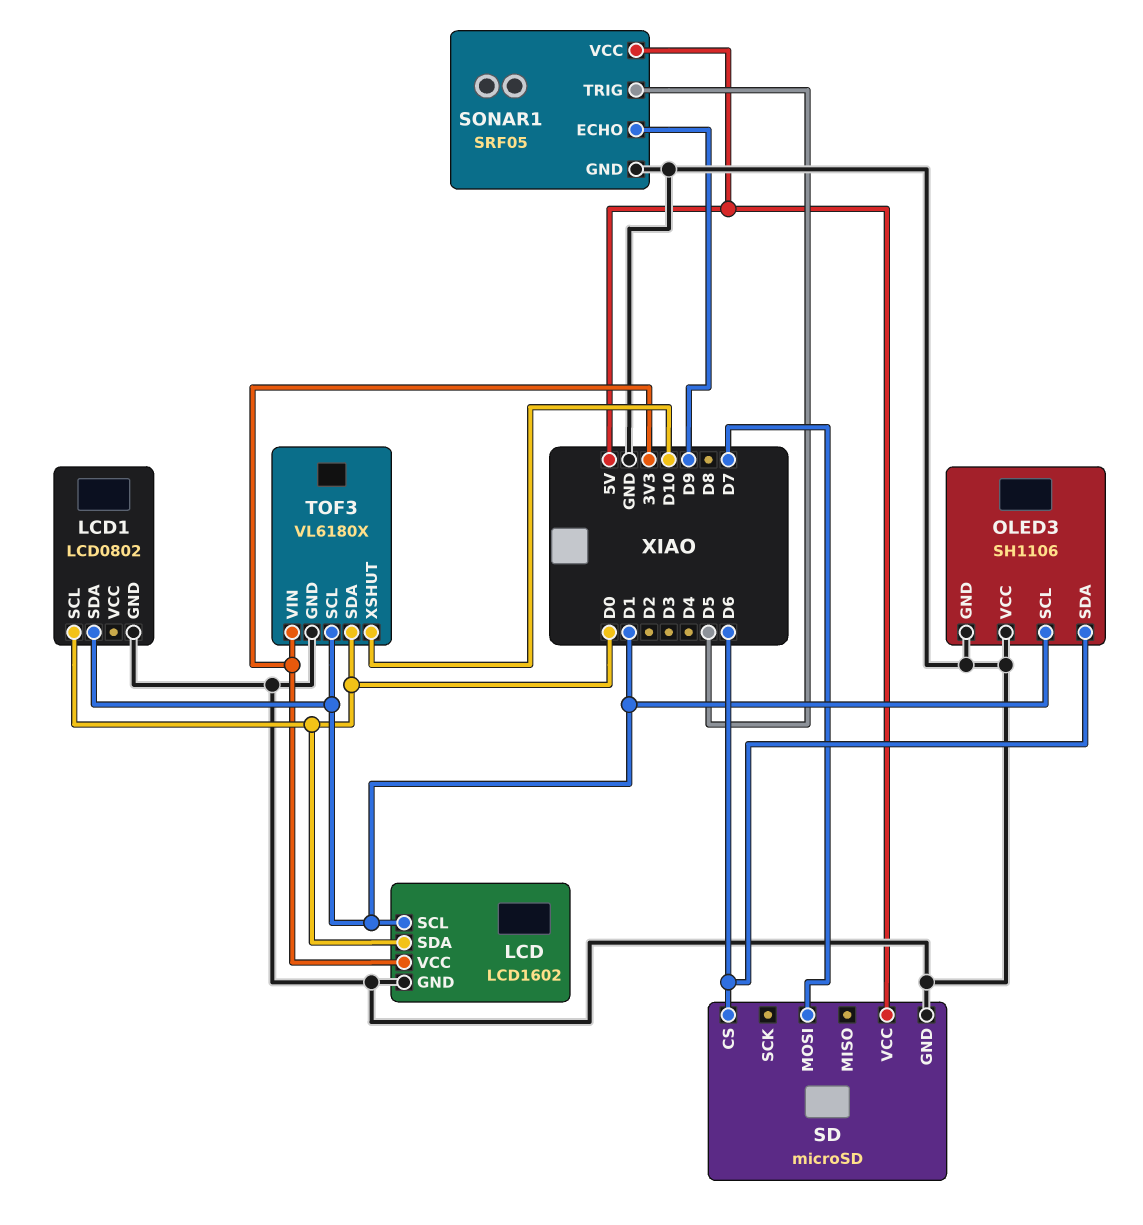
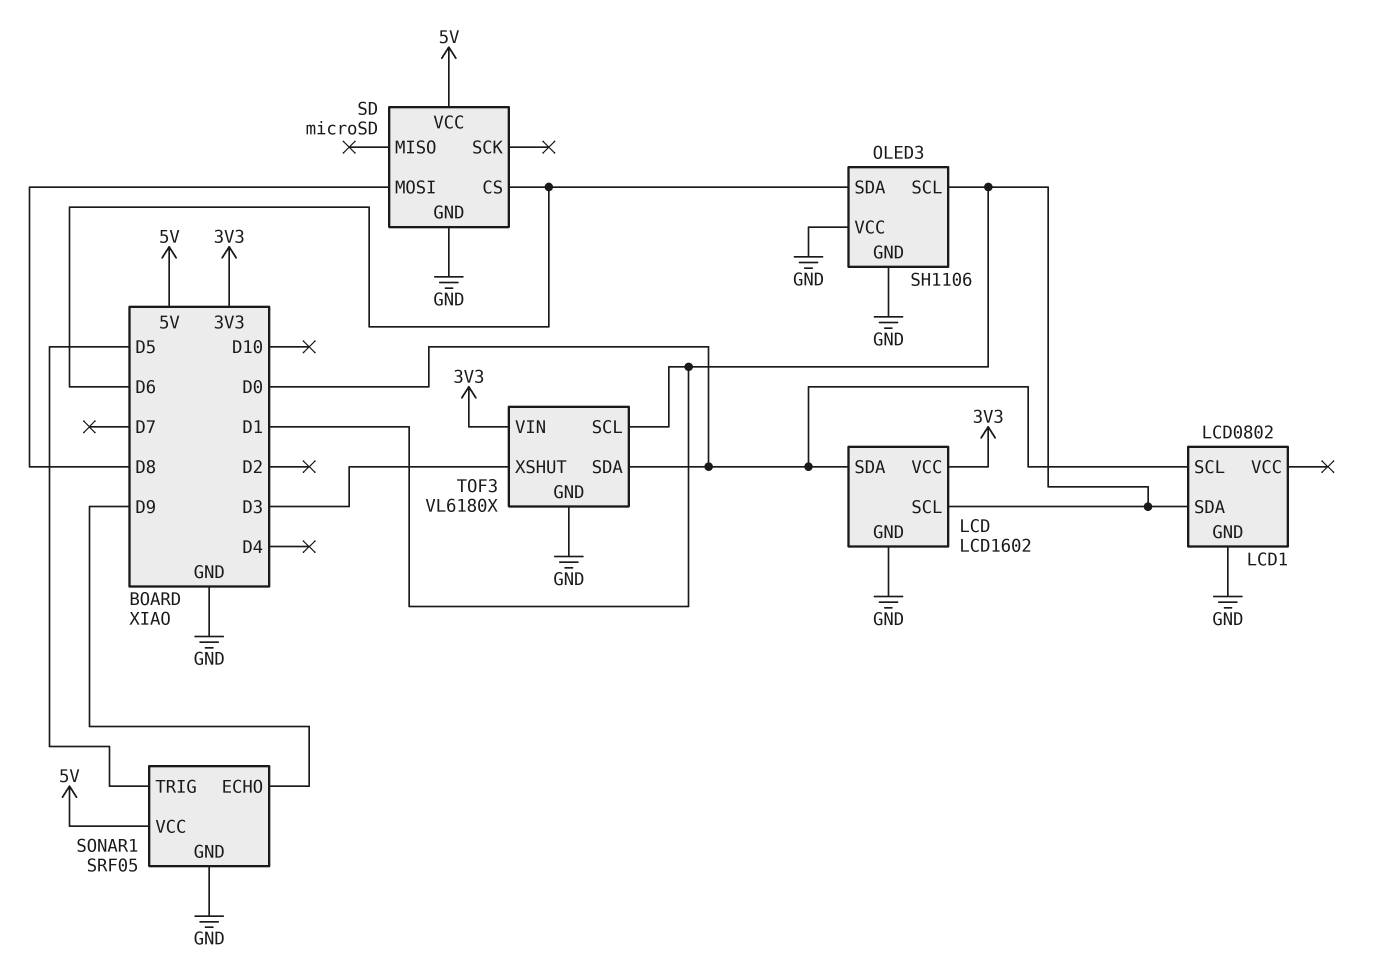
SD pin MOSI: D7 -> D8
TOF3 pin XSHUT: D10 -> D3

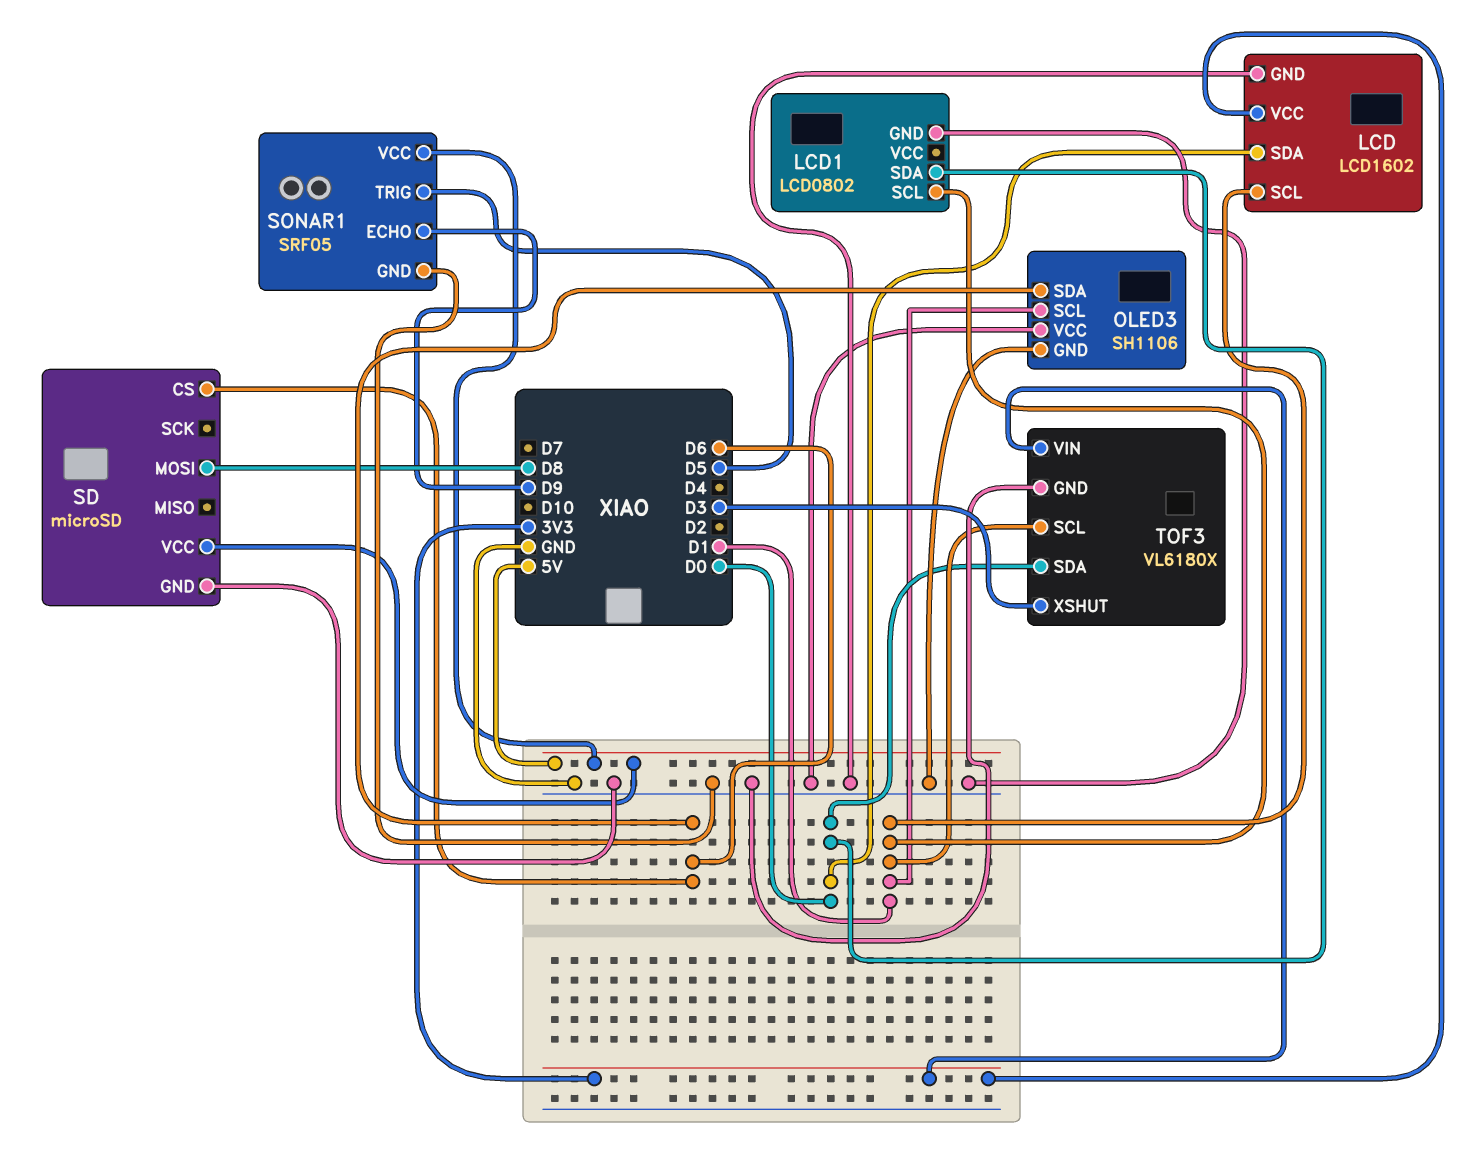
LCD1 pin SCL: D0 -> D1
LCD1 pin SDA: D1 -> D0

